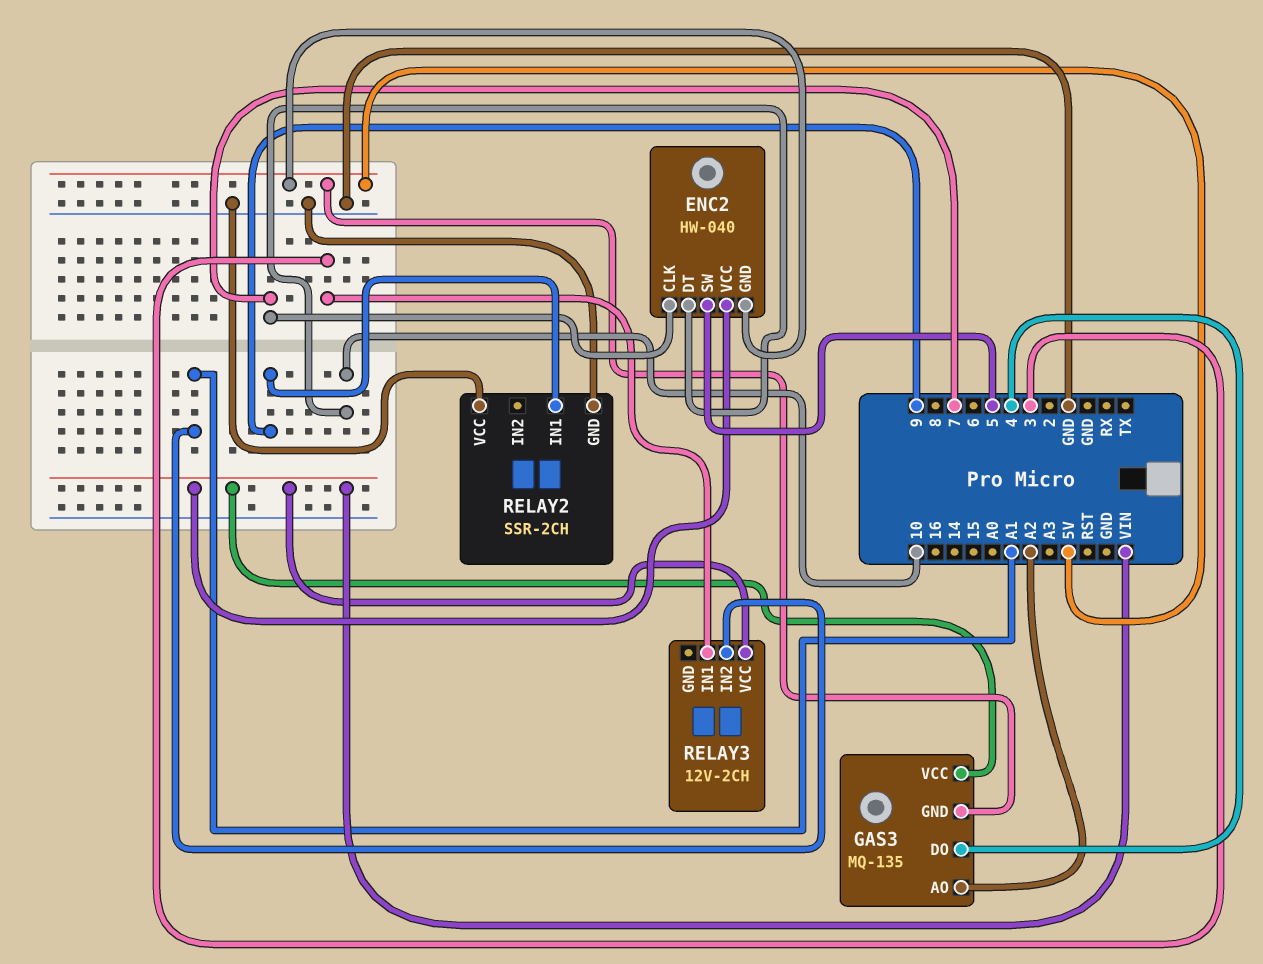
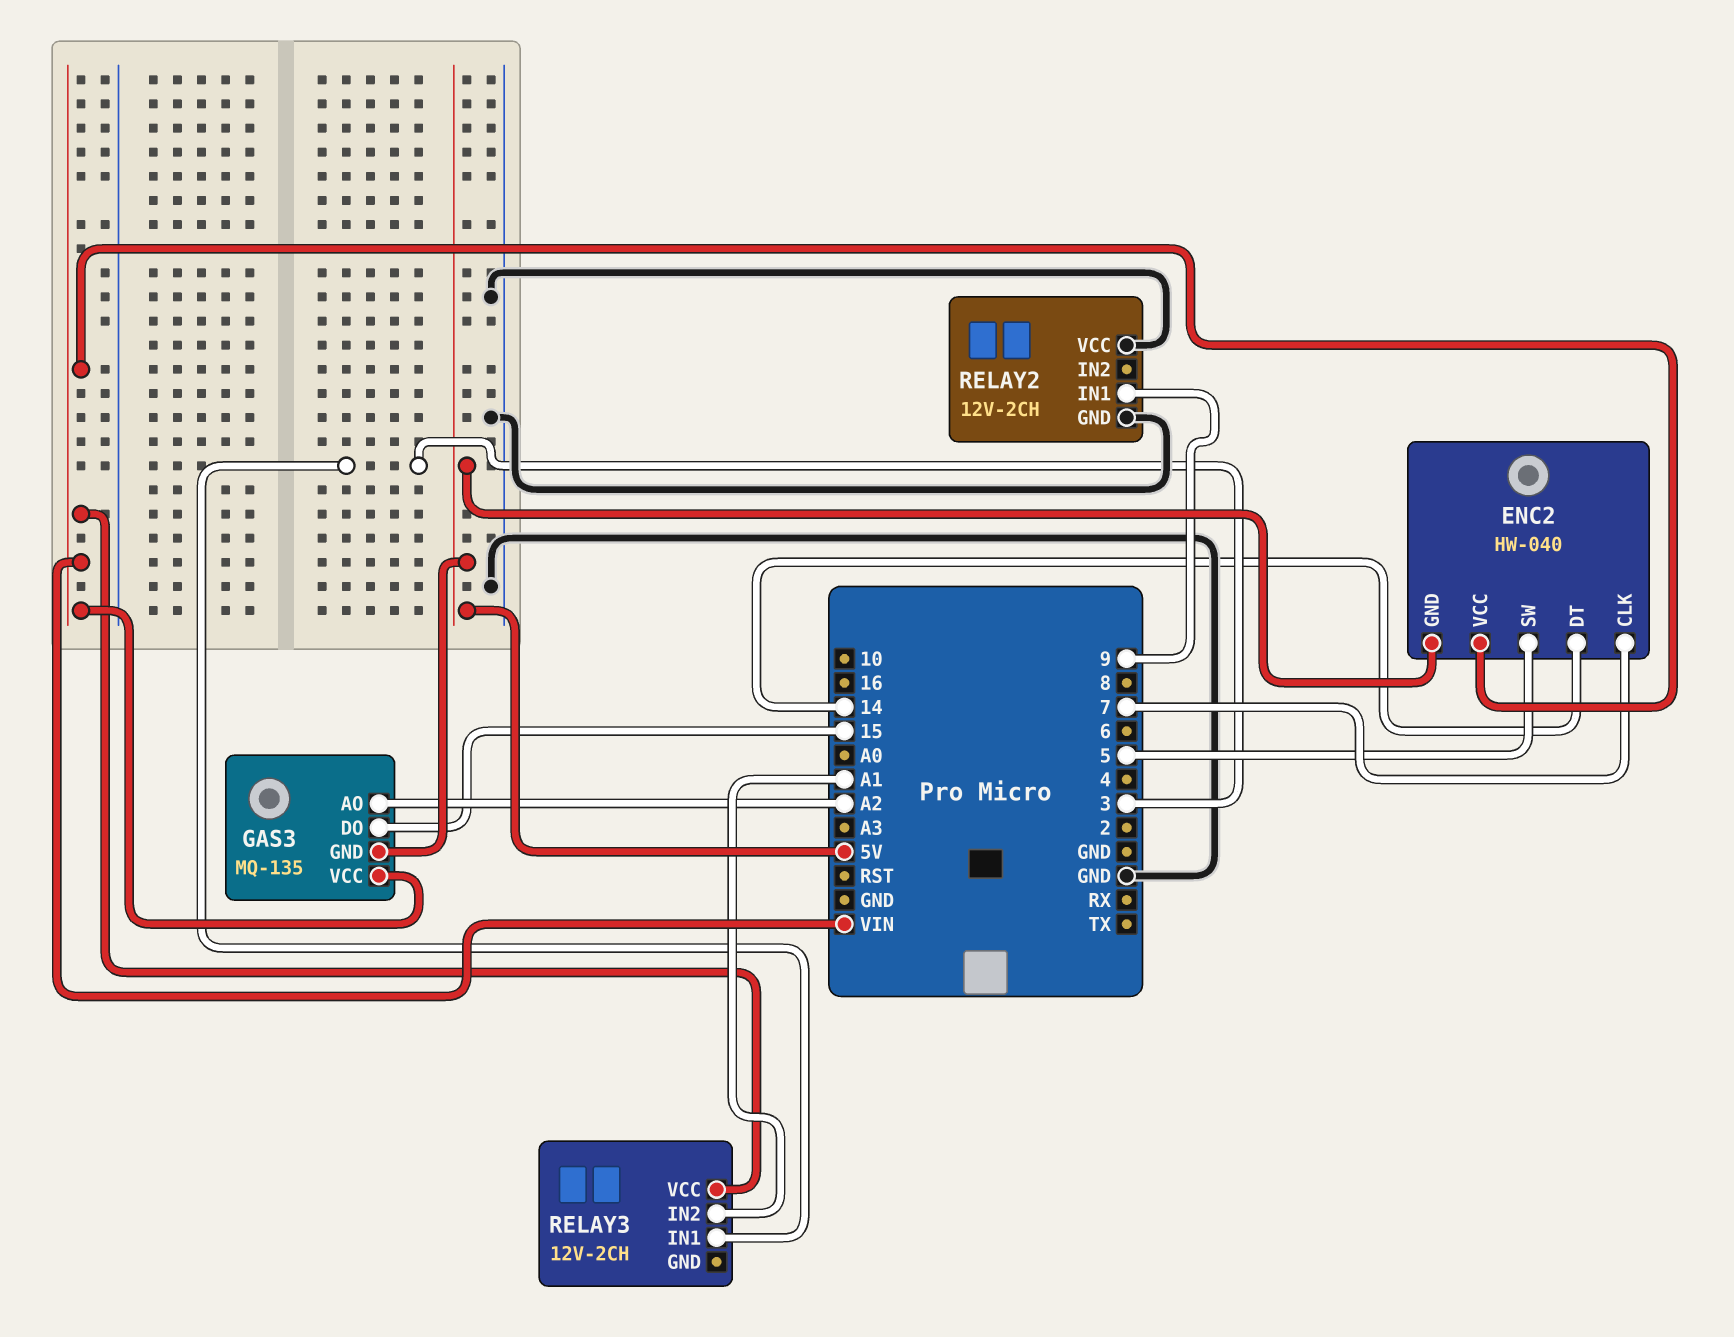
ENC2 pin DT: 10 -> 14
GAS3 pin DO: 4 -> 15
RELAY2: SSR-2CH -> 12V-2CH

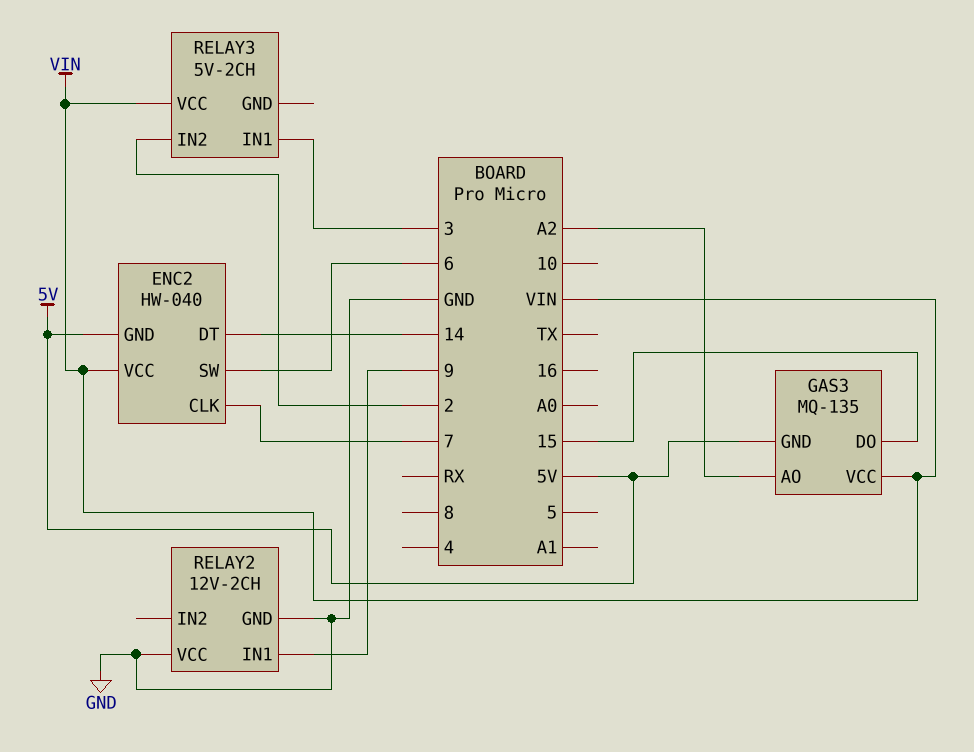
ENC2 pin SW: 5 -> 6
RELAY3: 12V-2CH -> 5V-2CH
RELAY3 pin IN2: A1 -> 2

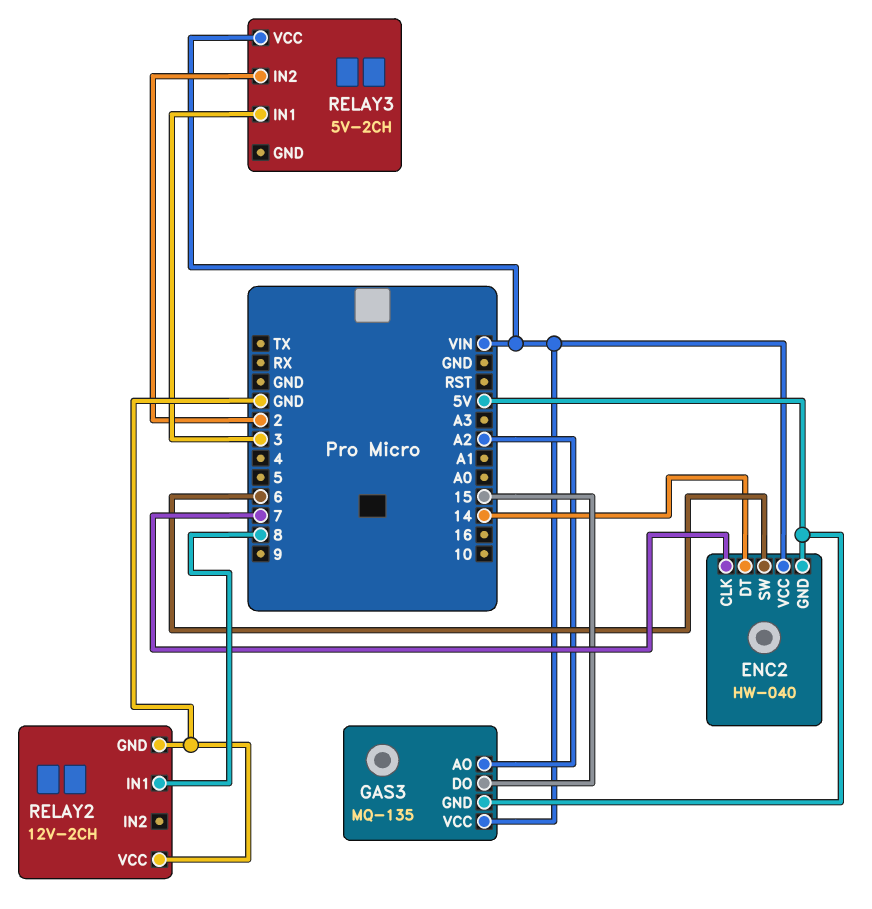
RELAY2 pin IN1: 9 -> 8

